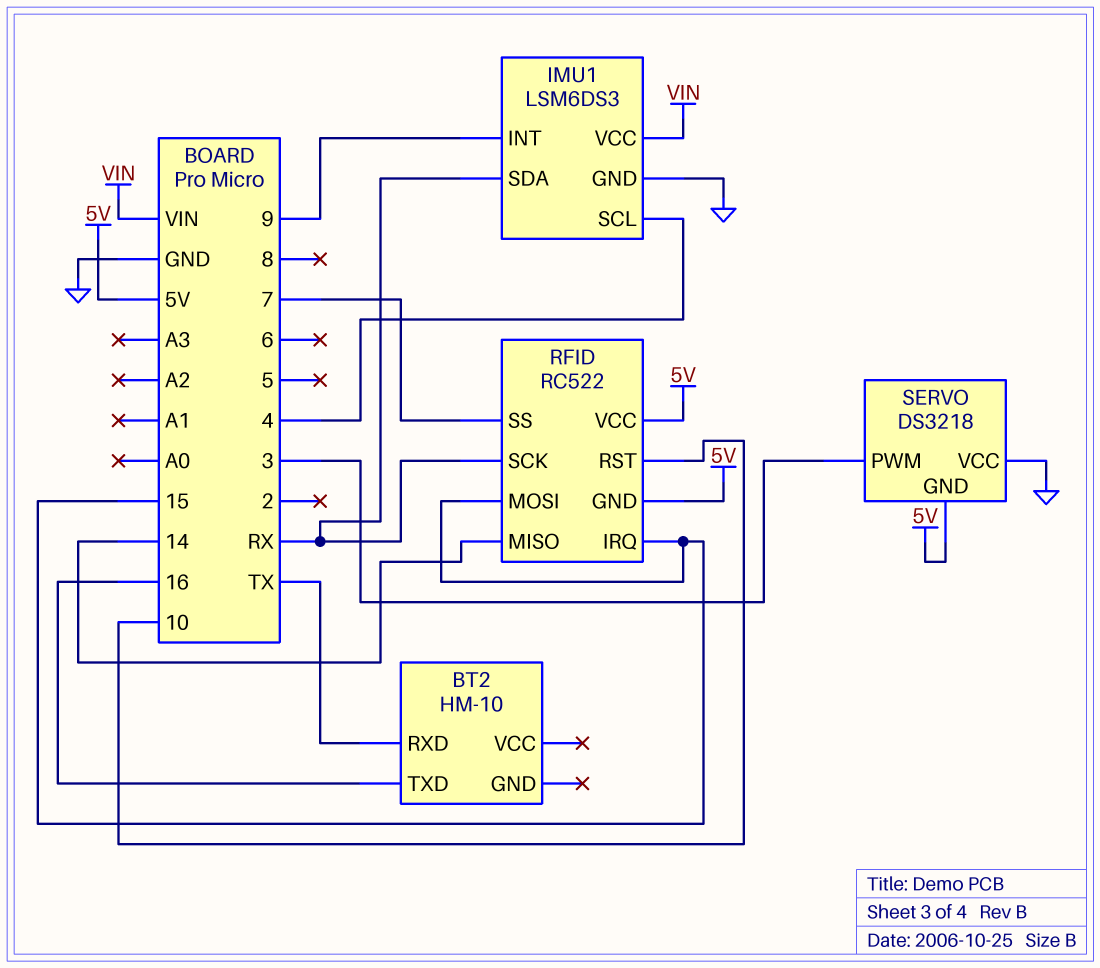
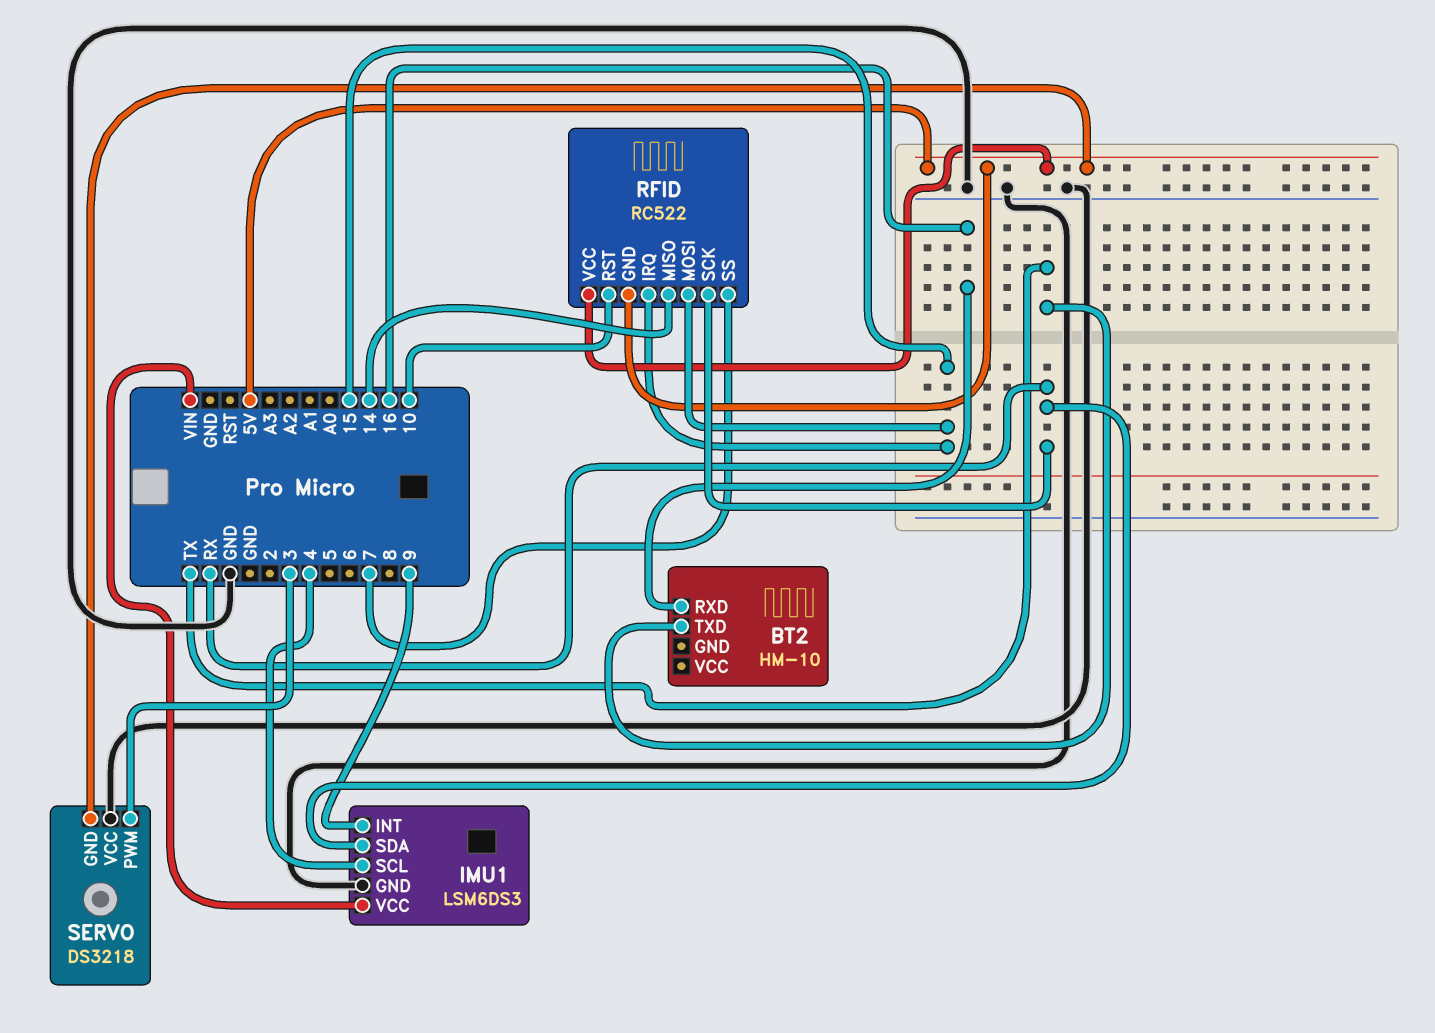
BT2 pin RXD: TX -> 16
BT2 pin TXD: 16 -> TX

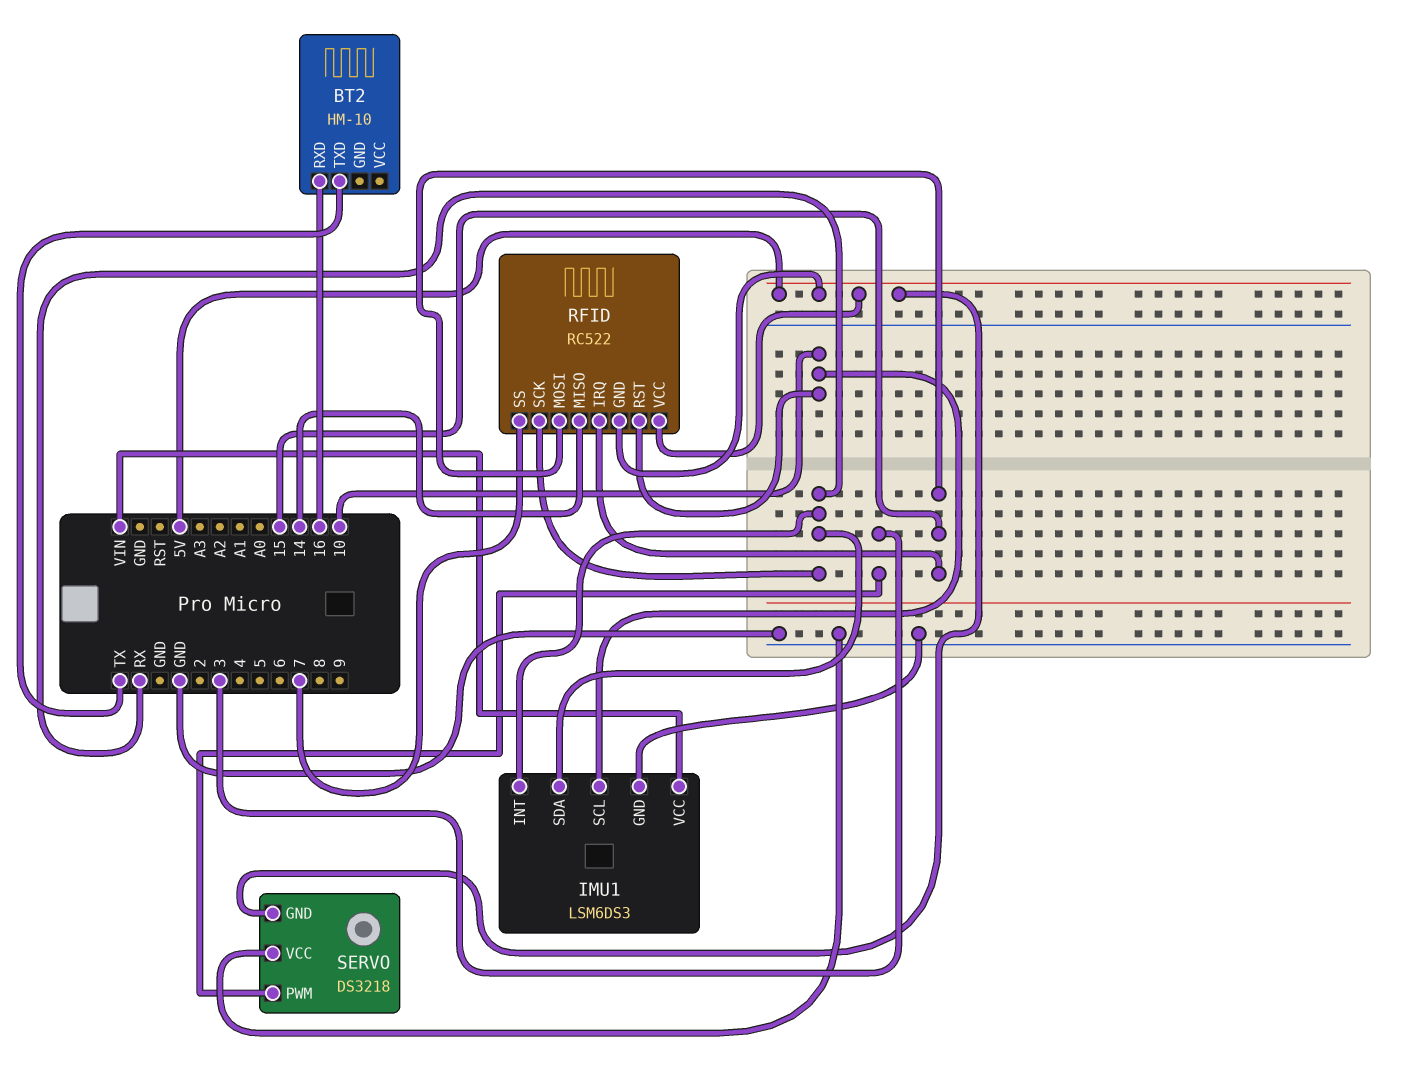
IMU1 pin INT: 9 -> RX
IMU1 pin SCL: 4 -> 10

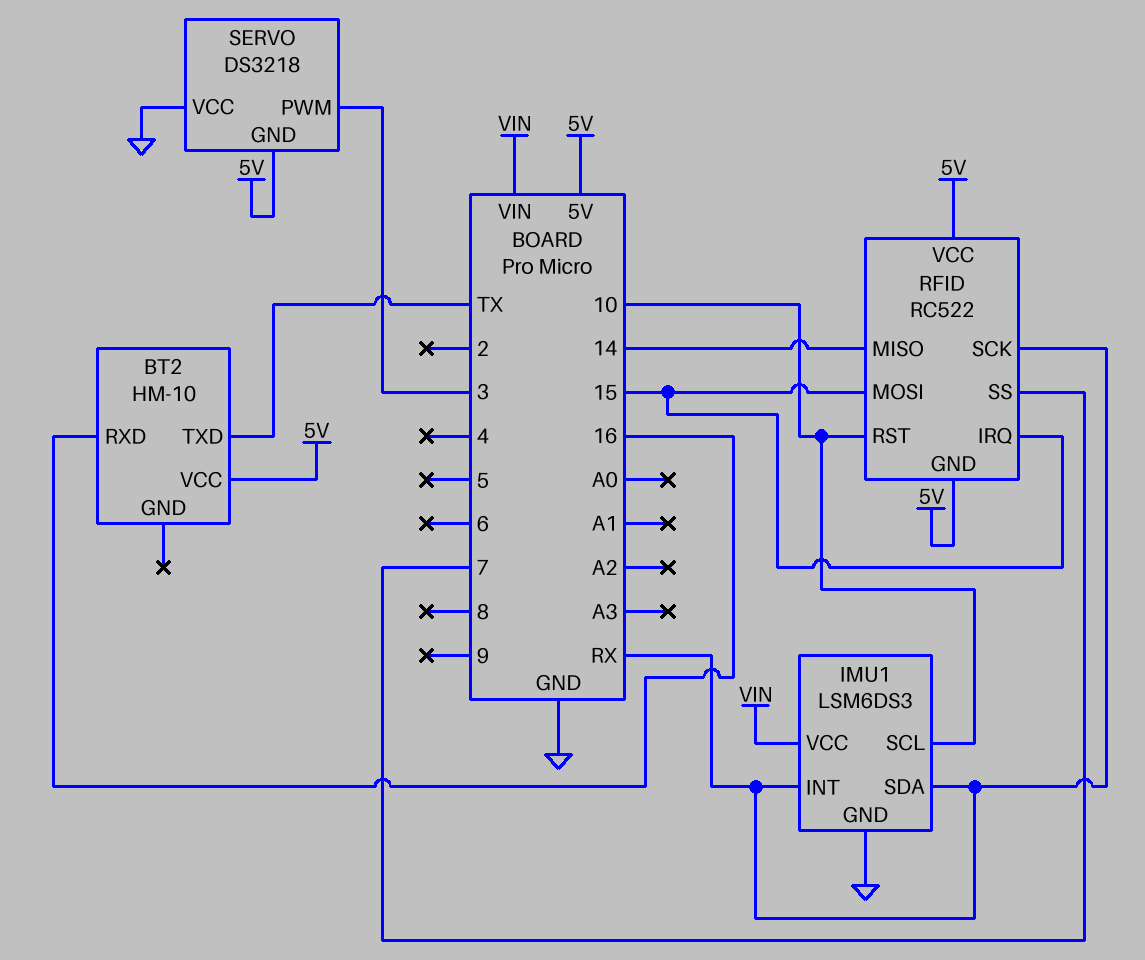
BT2 pin VCC: none -> 5V

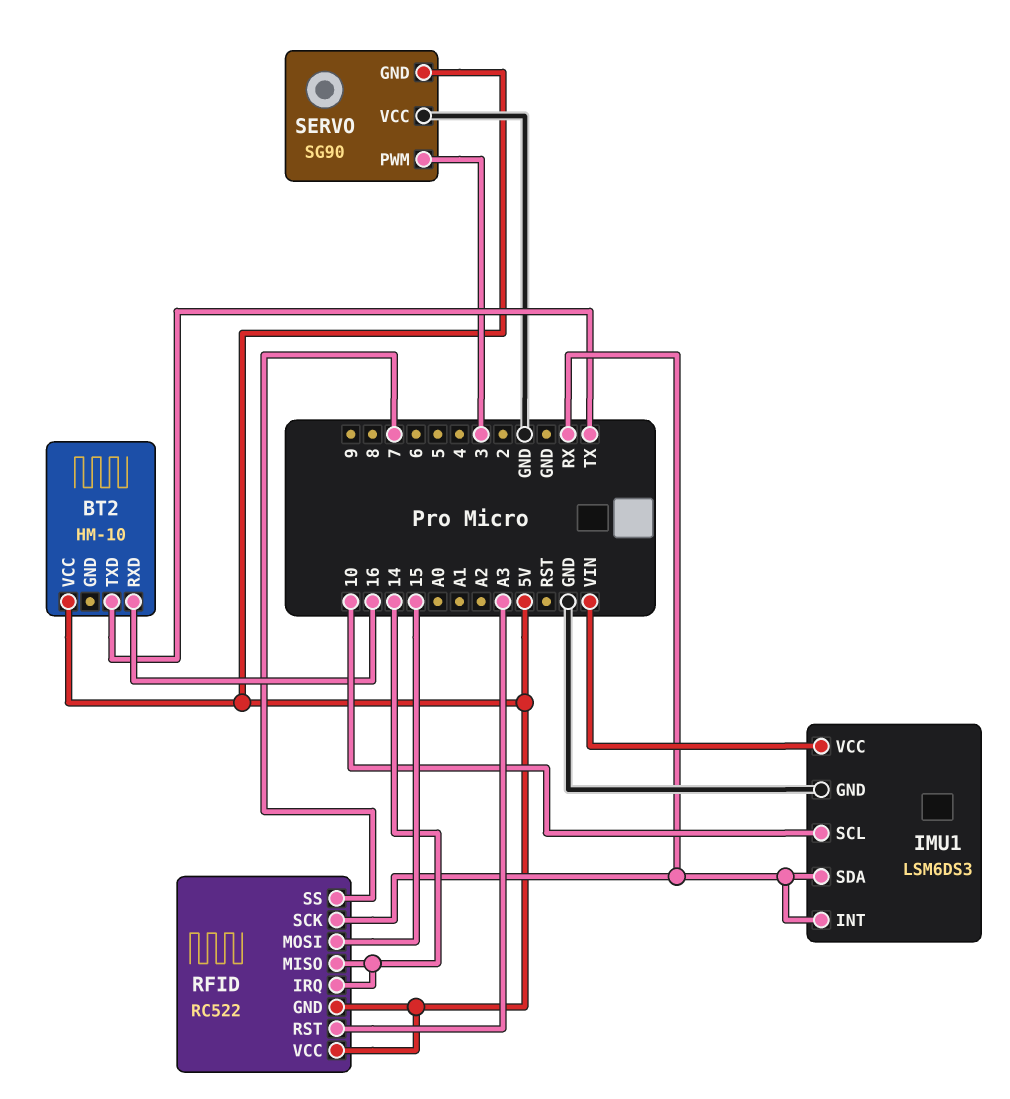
RFID pin IRQ: 15 -> 14
RFID pin RST: 10 -> A3
SERVO: DS3218 -> SG90

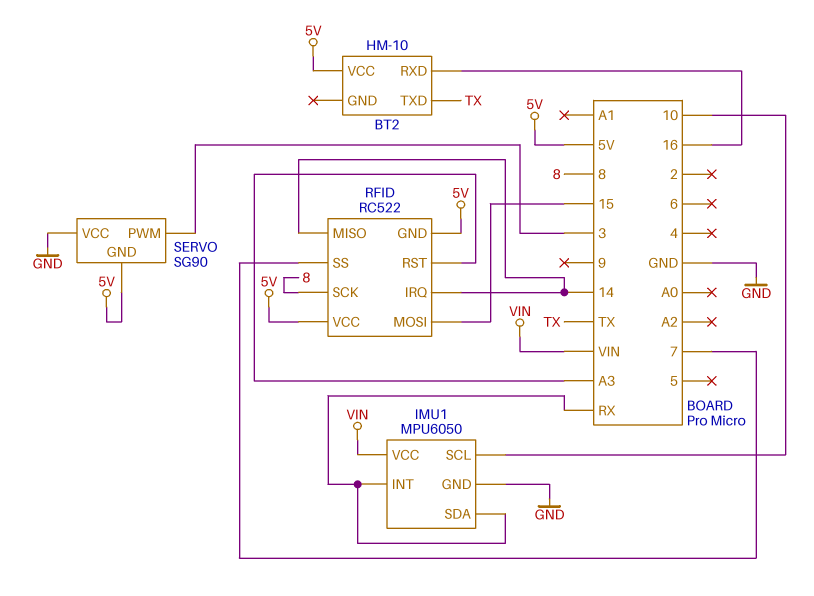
IMU1: LSM6DS3 -> MPU6050
RFID pin SCK: RX -> 8

